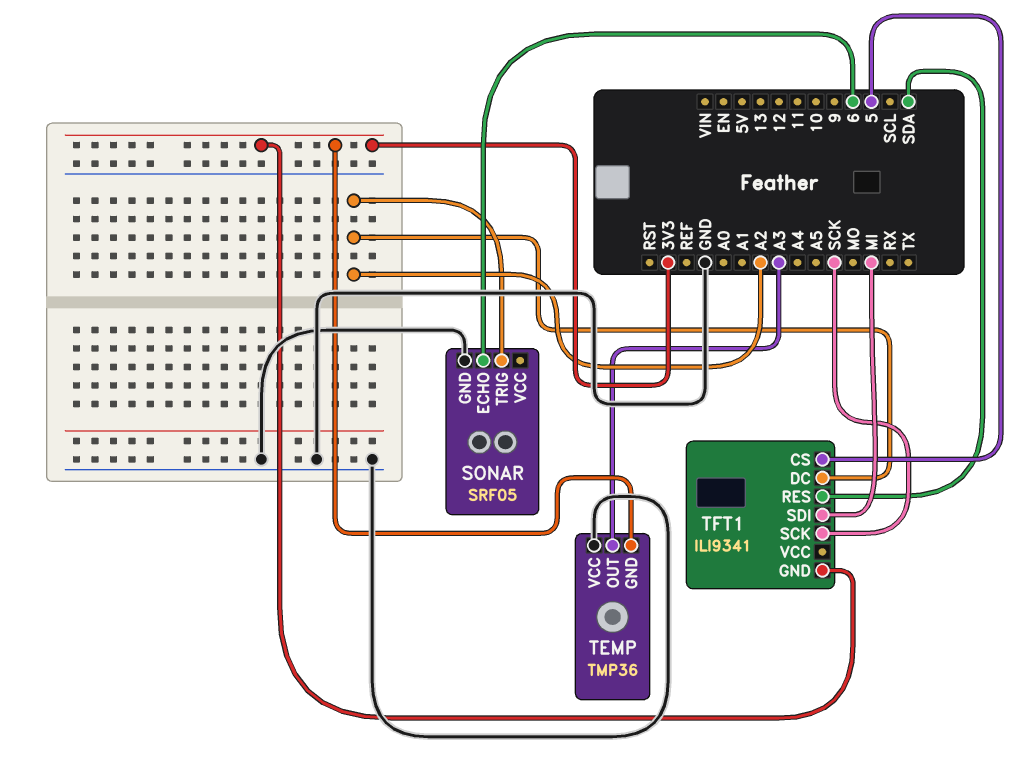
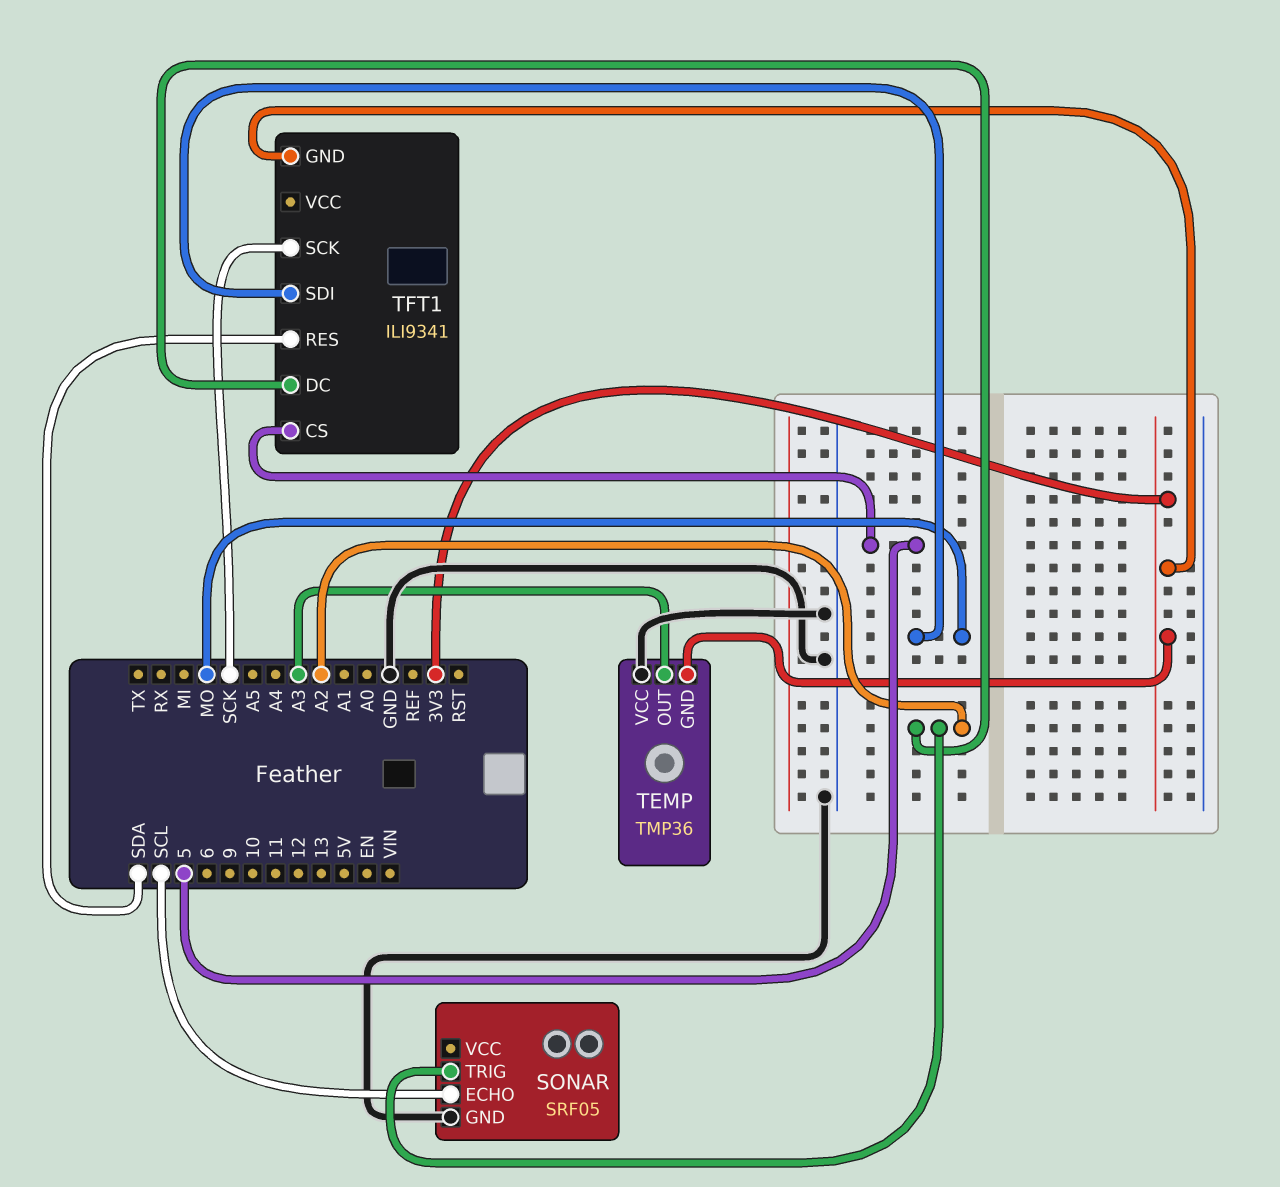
SONAR pin ECHO: 6 -> SCL
TFT1 pin SDI: MI -> MO

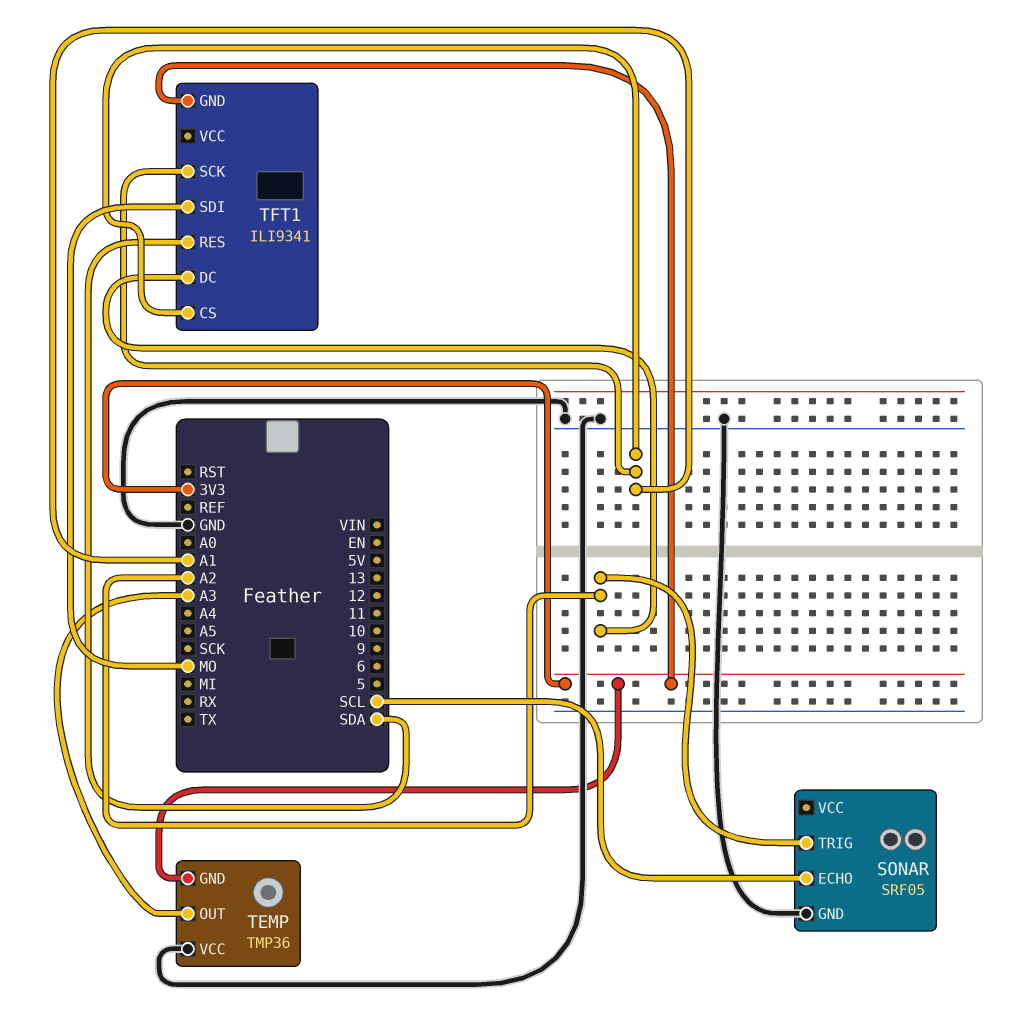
TFT1 pin CS: 5 -> A1
TFT1 pin SCK: SCK -> A1

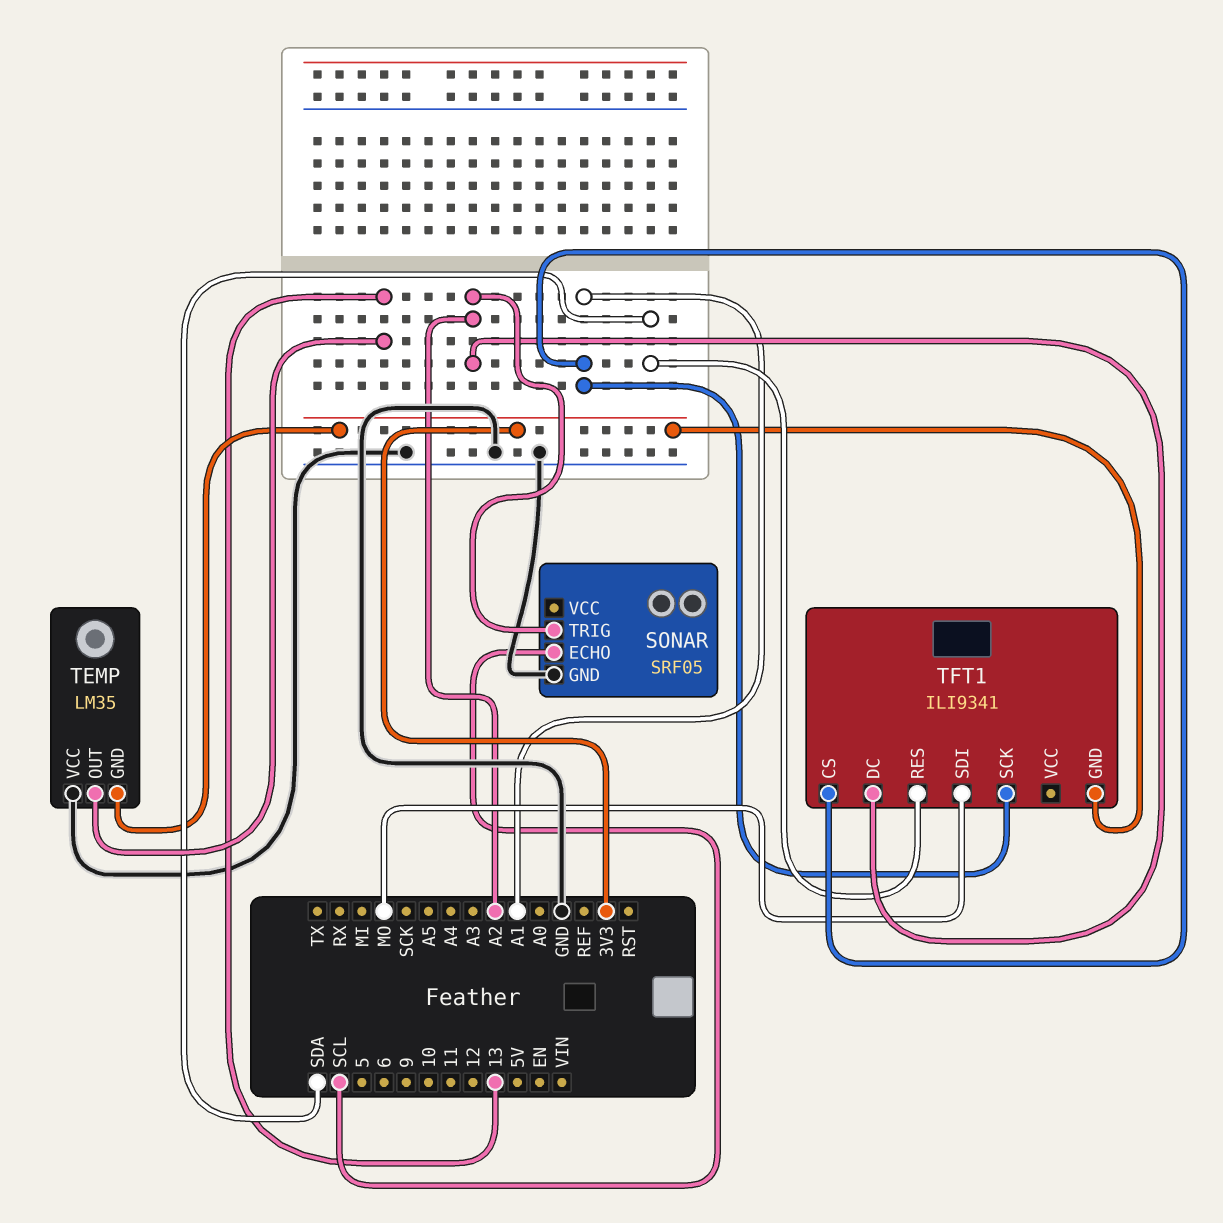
TEMP: TMP36 -> LM35
TEMP pin OUT: A3 -> 13

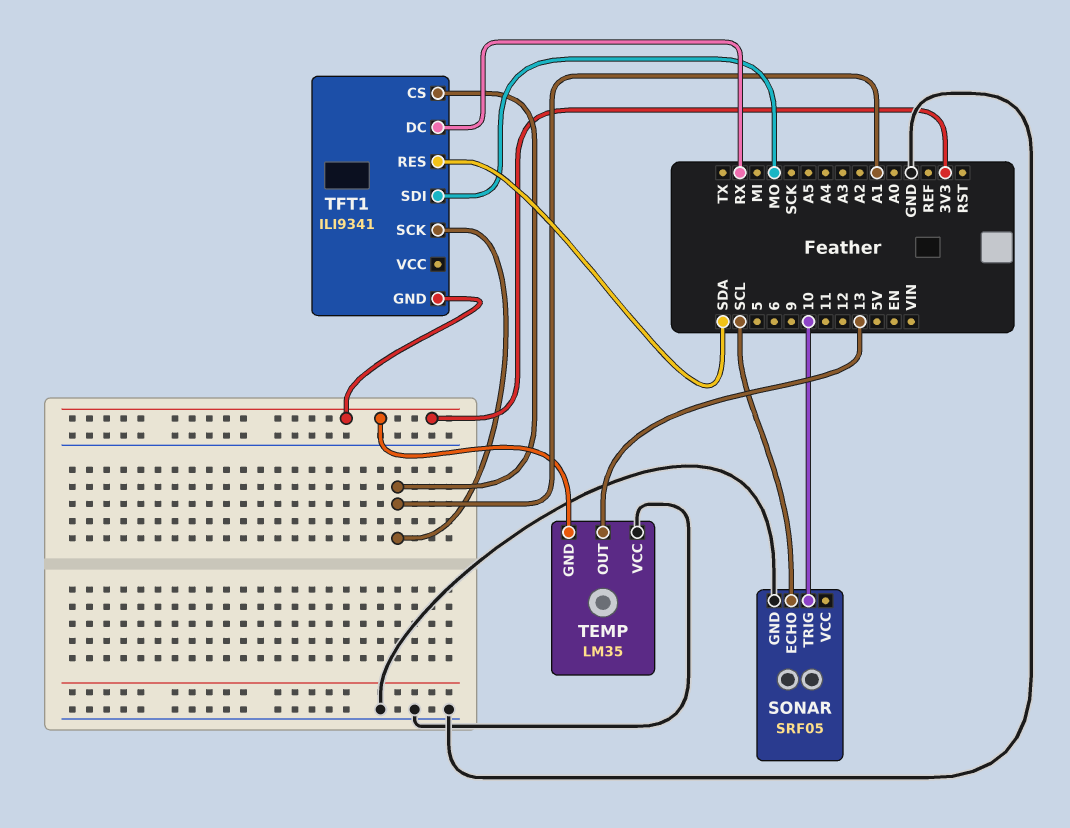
SONAR pin TRIG: A2 -> 10
TFT1 pin DC: A2 -> RX

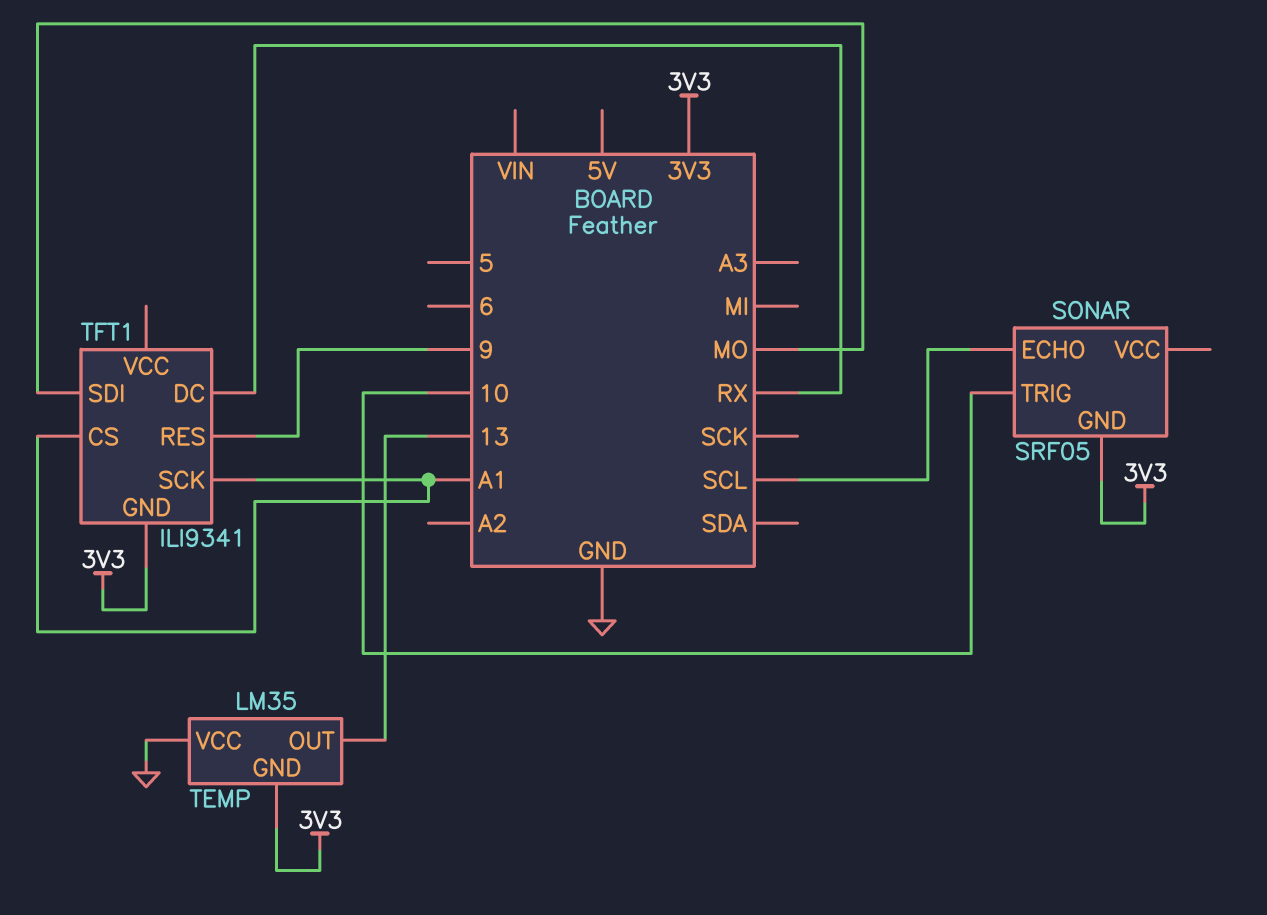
SONAR pin GND: GND -> 3V3
TFT1 pin RES: SDA -> 9

